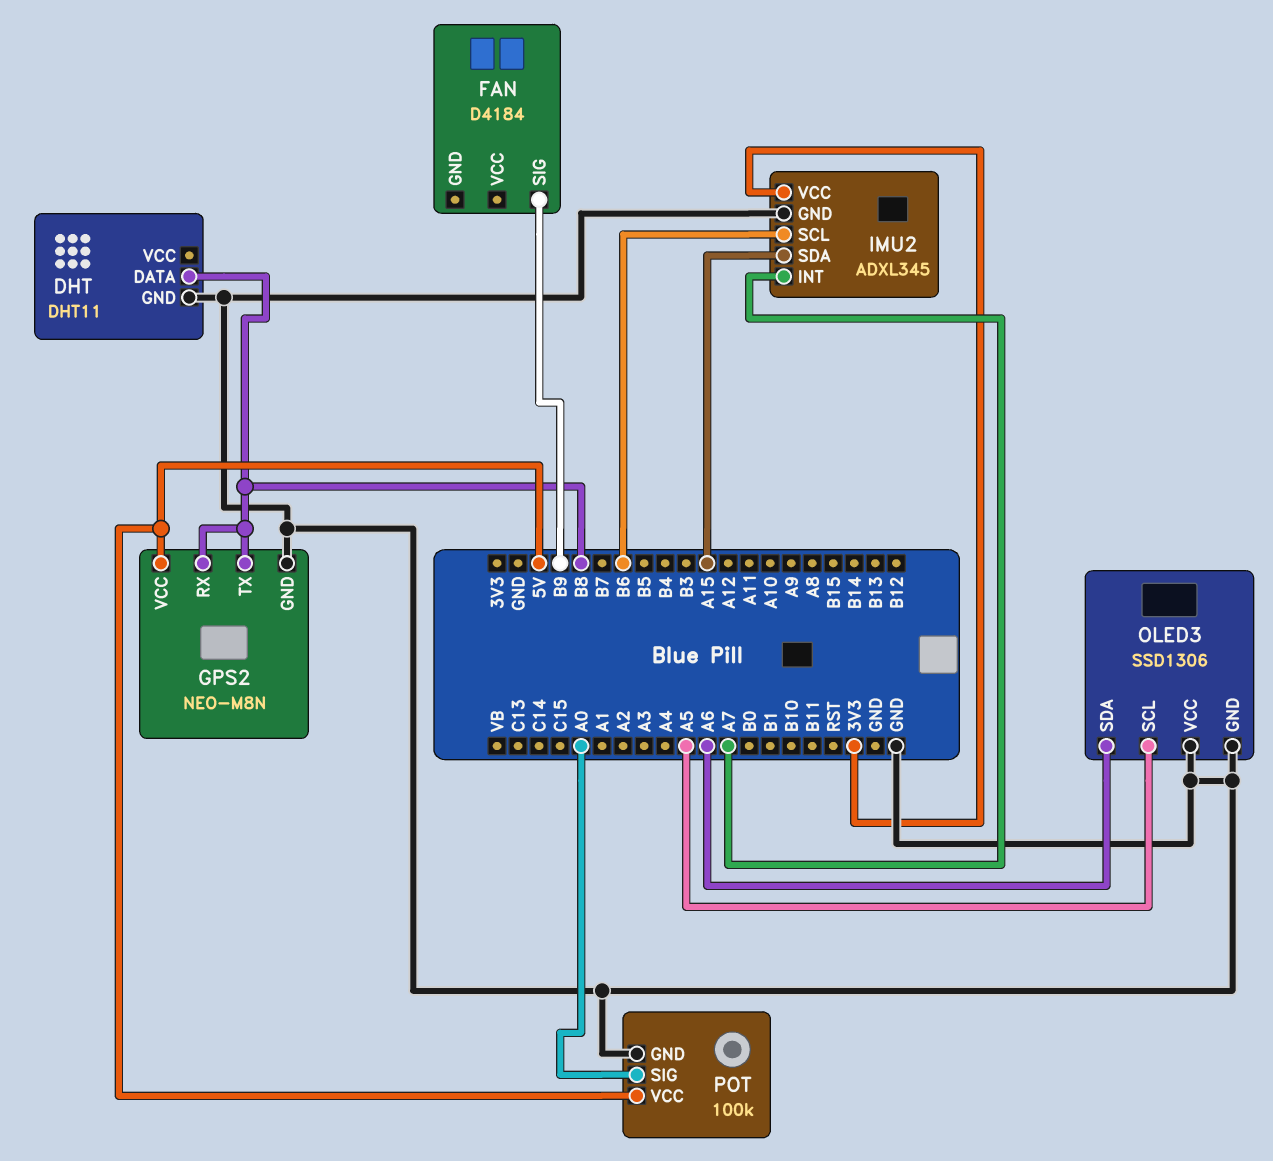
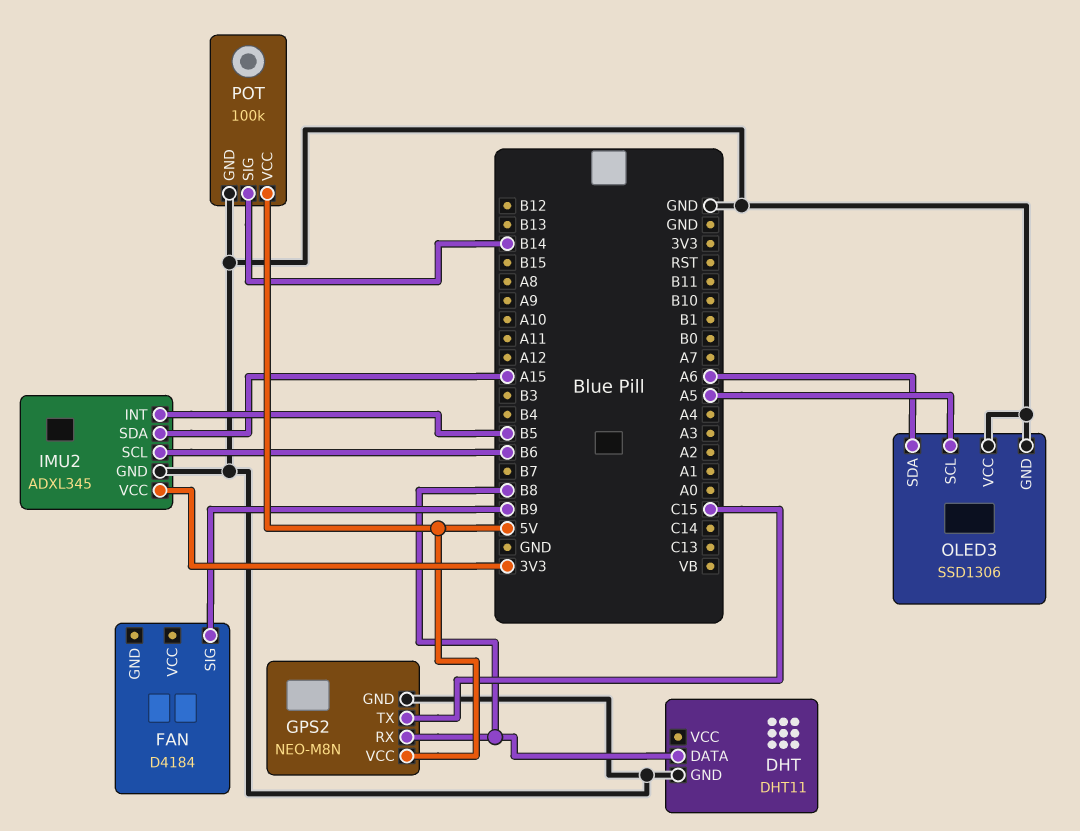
GPS2 pin TX: B8 -> C15
IMU2 pin INT: A7 -> B5
POT pin SIG: A0 -> B14

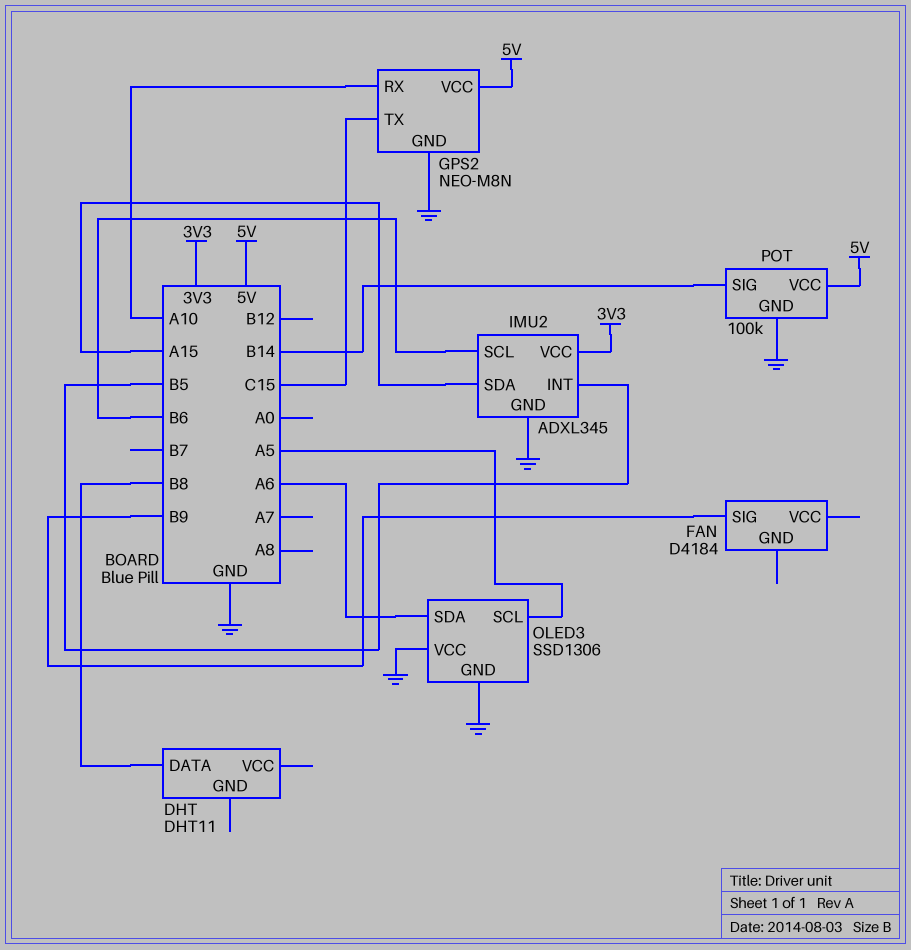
DHT pin GND: GND -> none
GPS2 pin RX: B8 -> A10

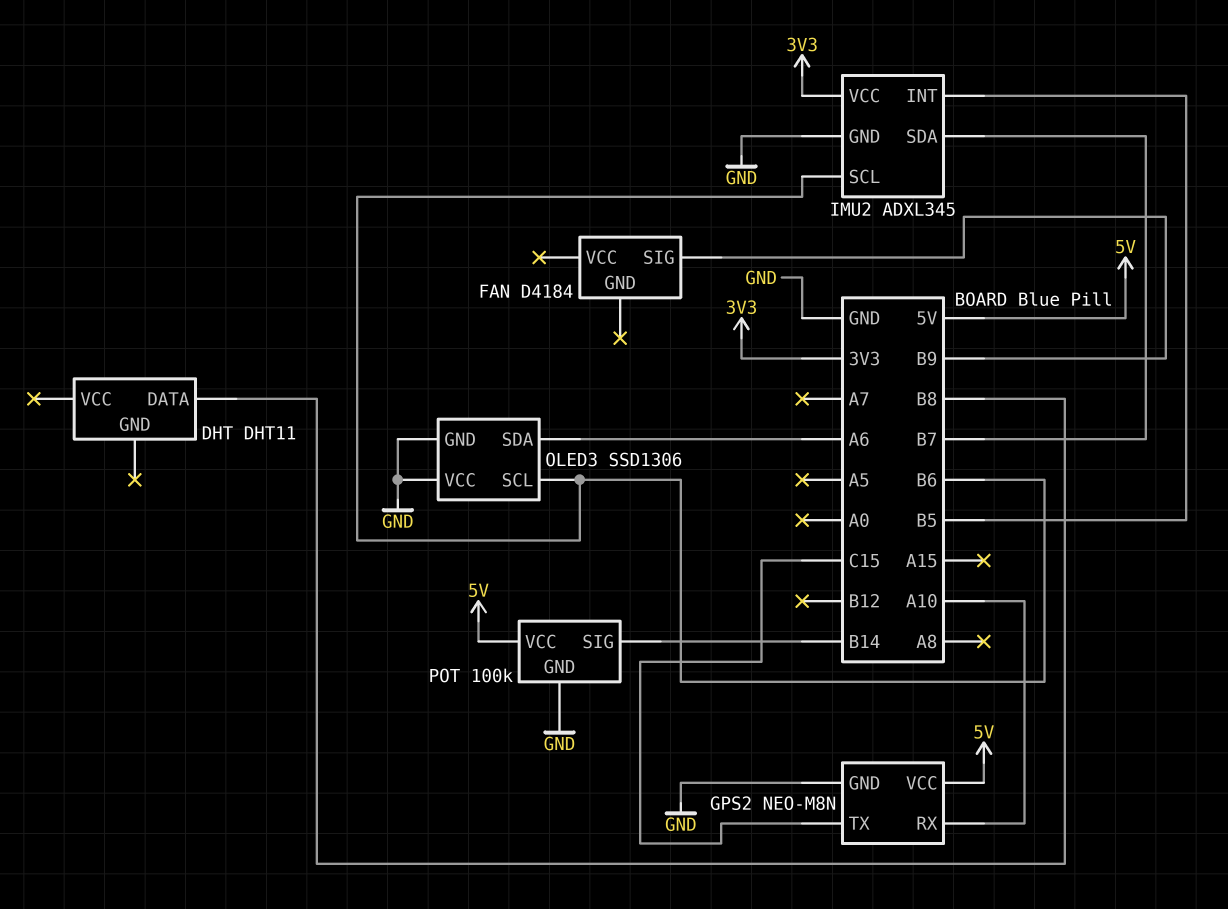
IMU2 pin SDA: A15 -> B7
OLED3 pin SCL: A5 -> B6

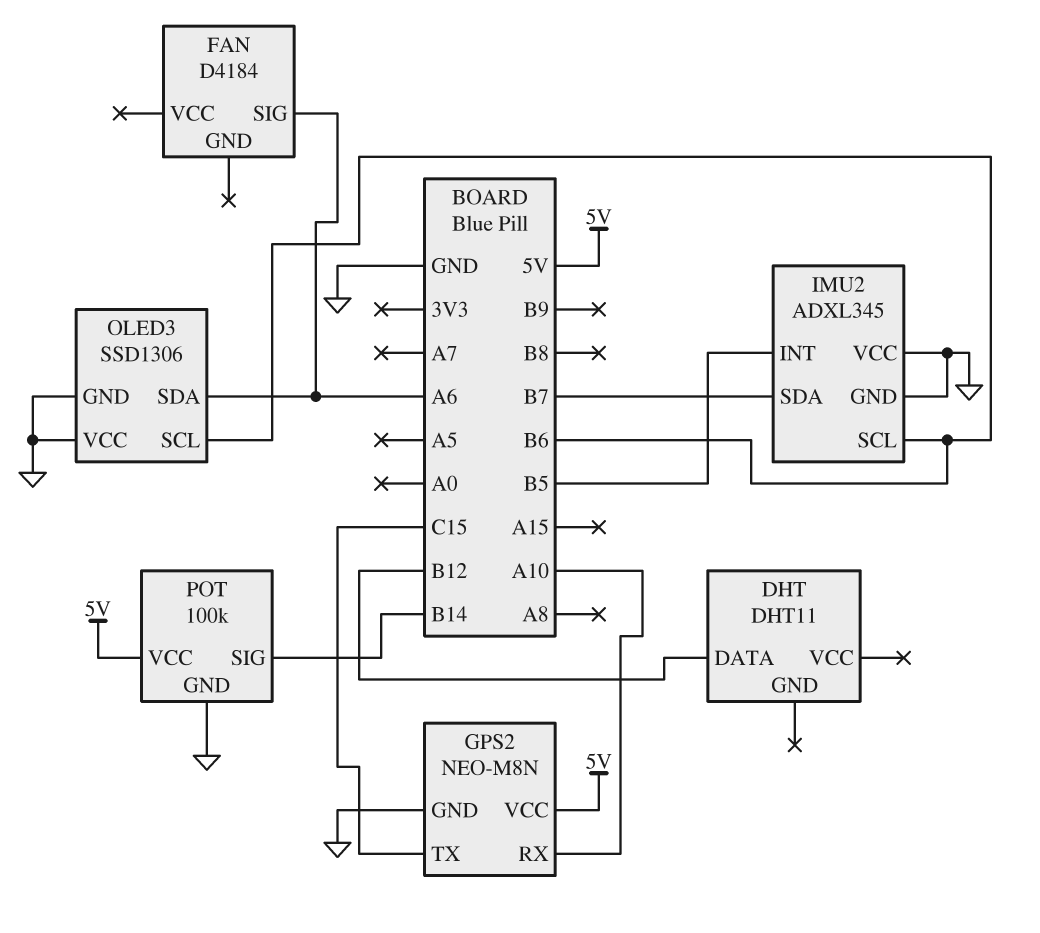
DHT pin DATA: B8 -> B12
FAN pin SIG: B9 -> A6
IMU2 pin VCC: 3V3 -> GND

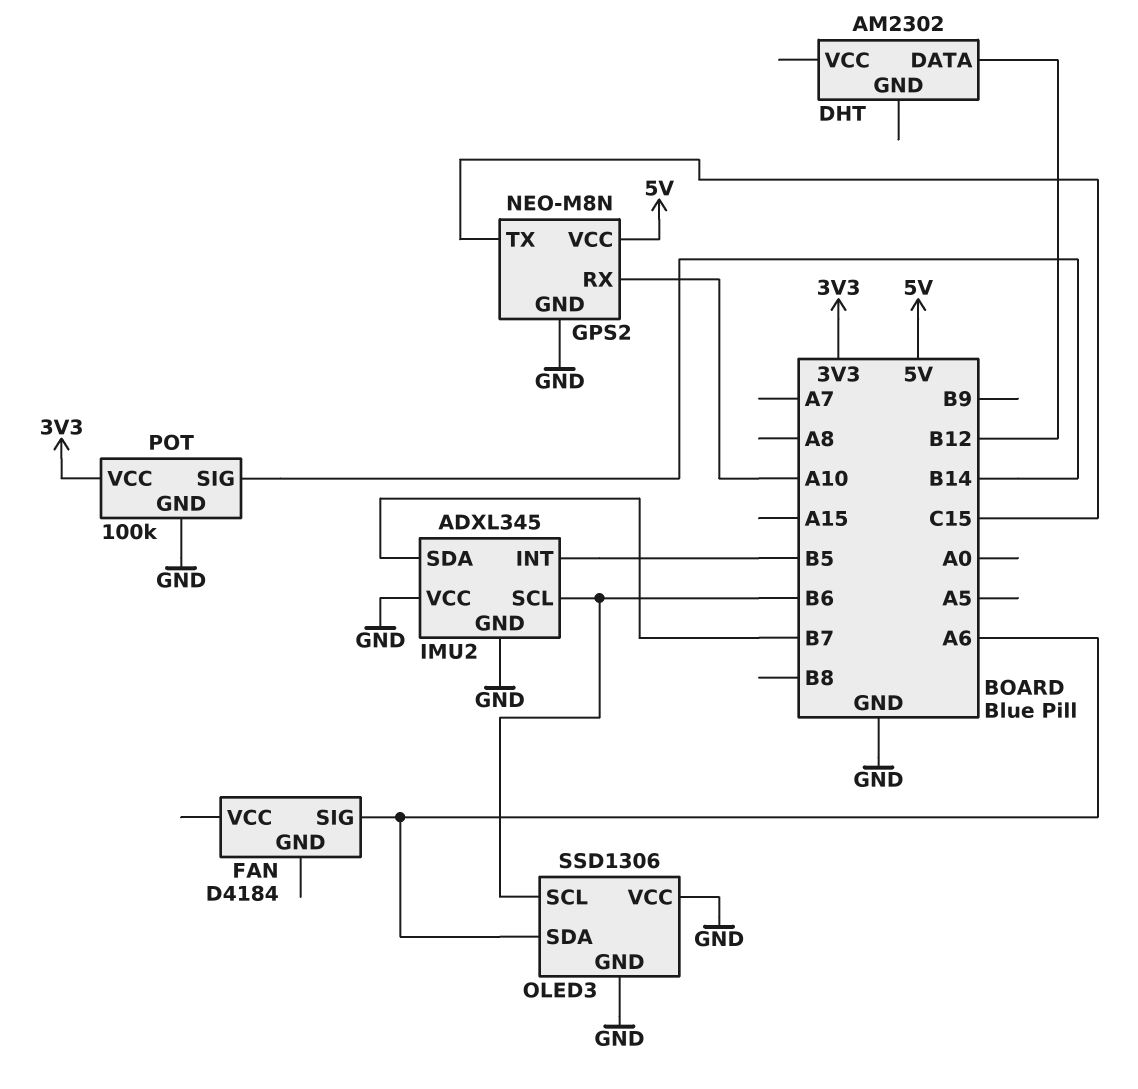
DHT: DHT11 -> AM2302
POT pin VCC: 5V -> 3V3

